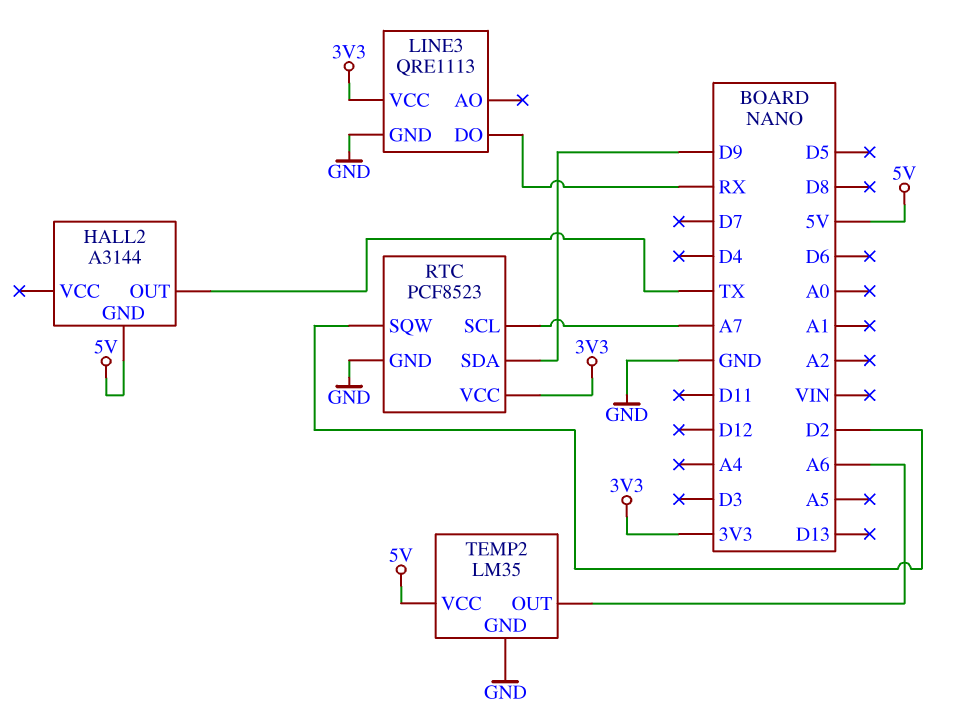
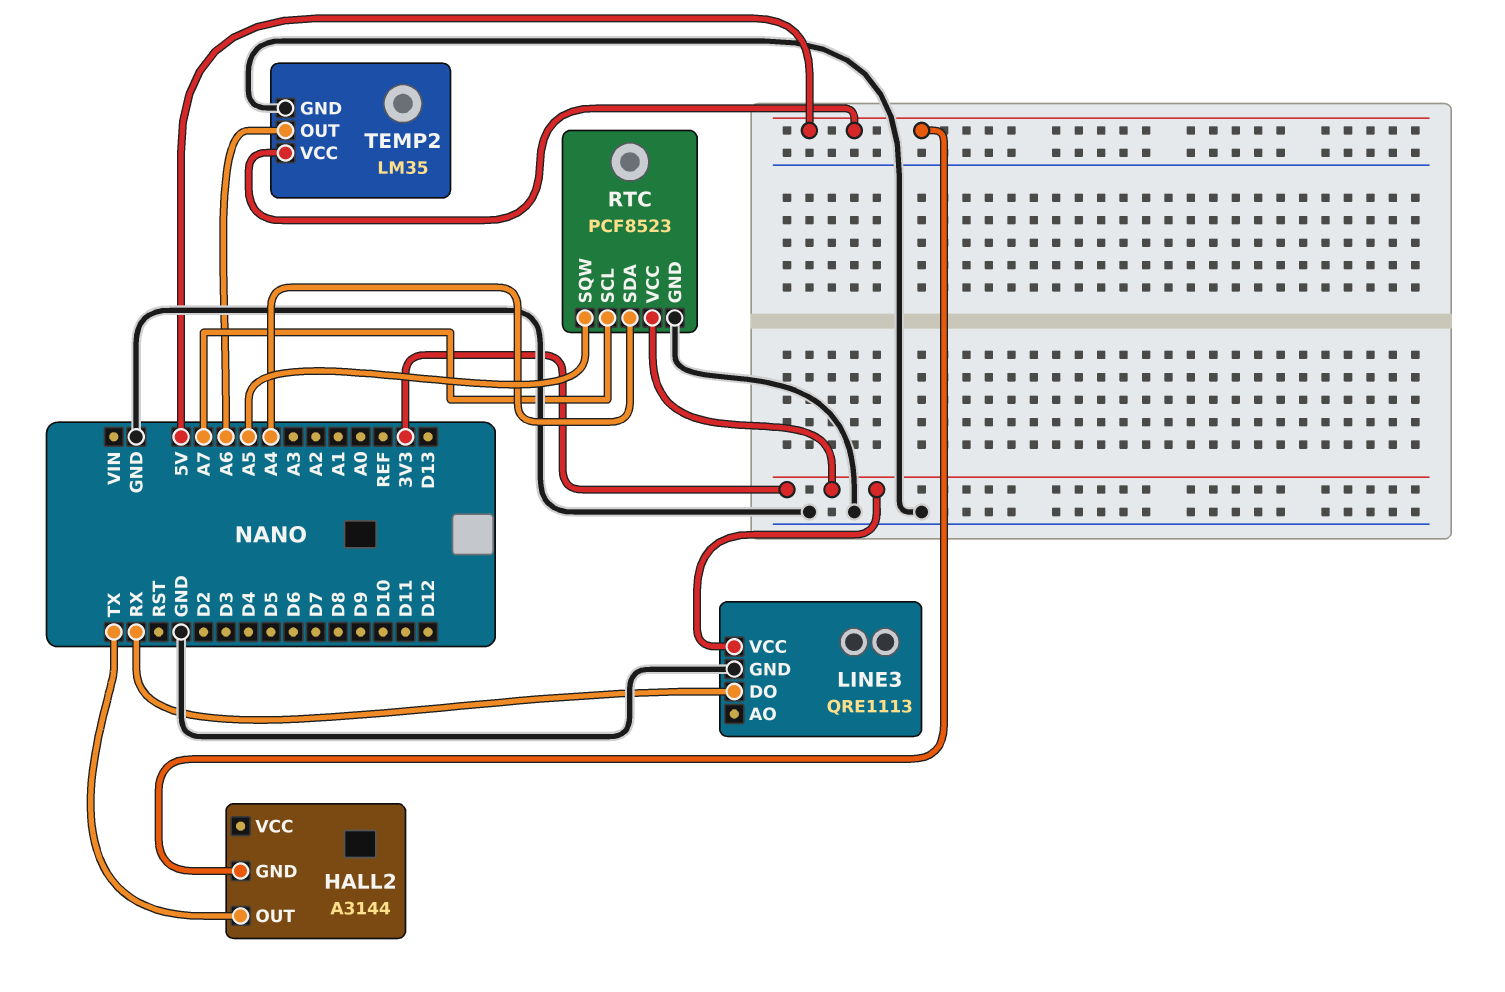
RTC pin SDA: D9 -> A4
RTC pin SQW: D2 -> A5

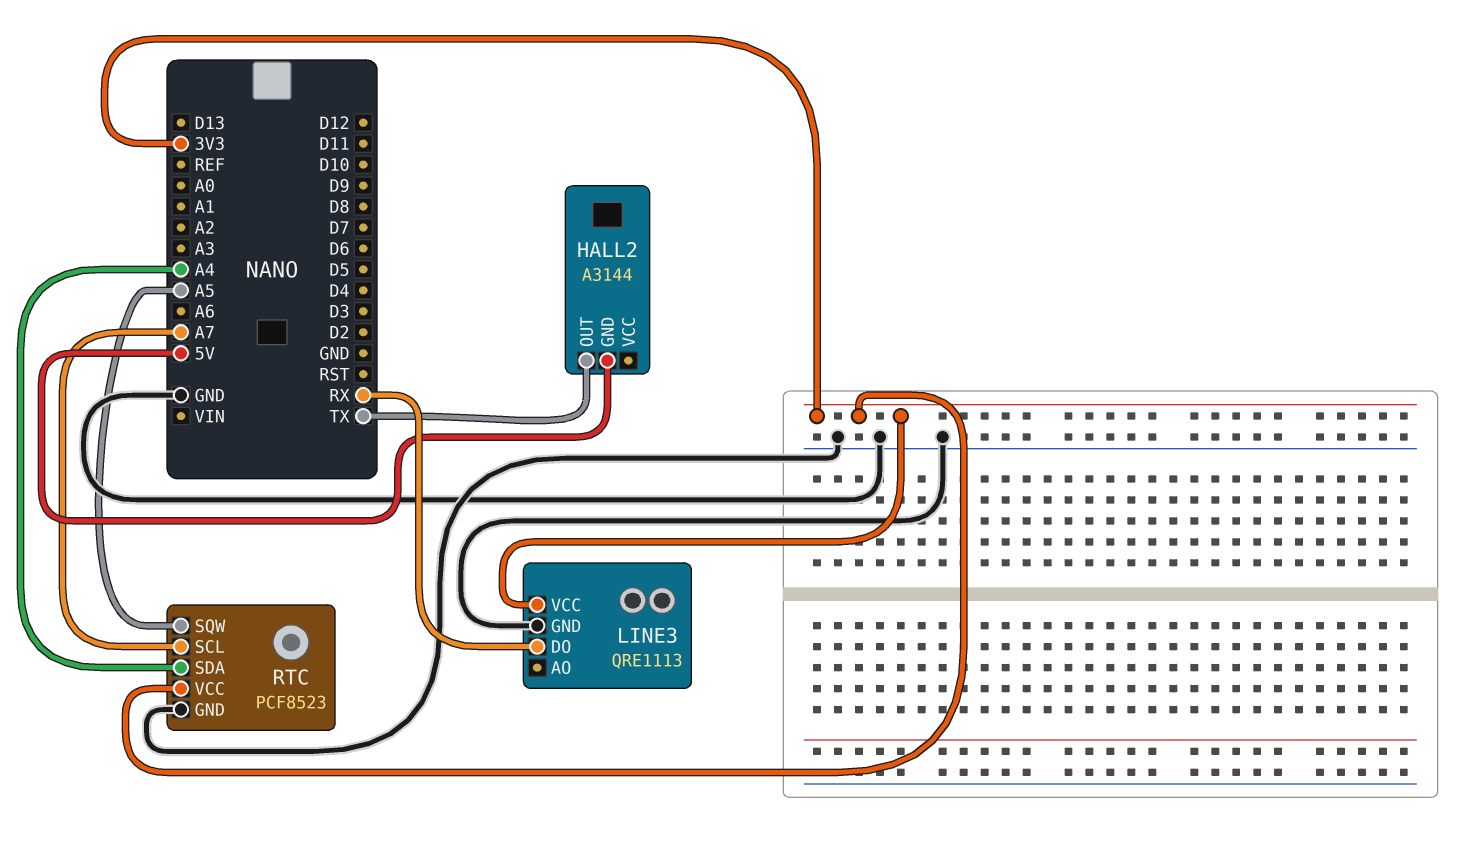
TEMP2: LM35 -> none
TEMP2 pin GND: GND -> none
TEMP2 pin OUT: A6 -> none
TEMP2 pin VCC: 5V -> none

